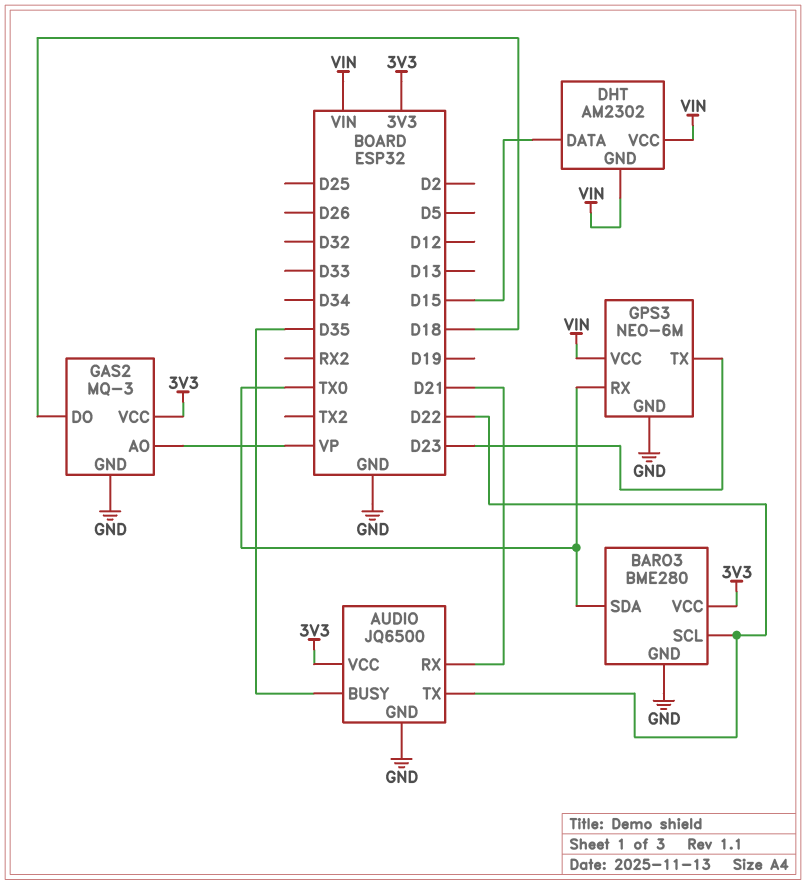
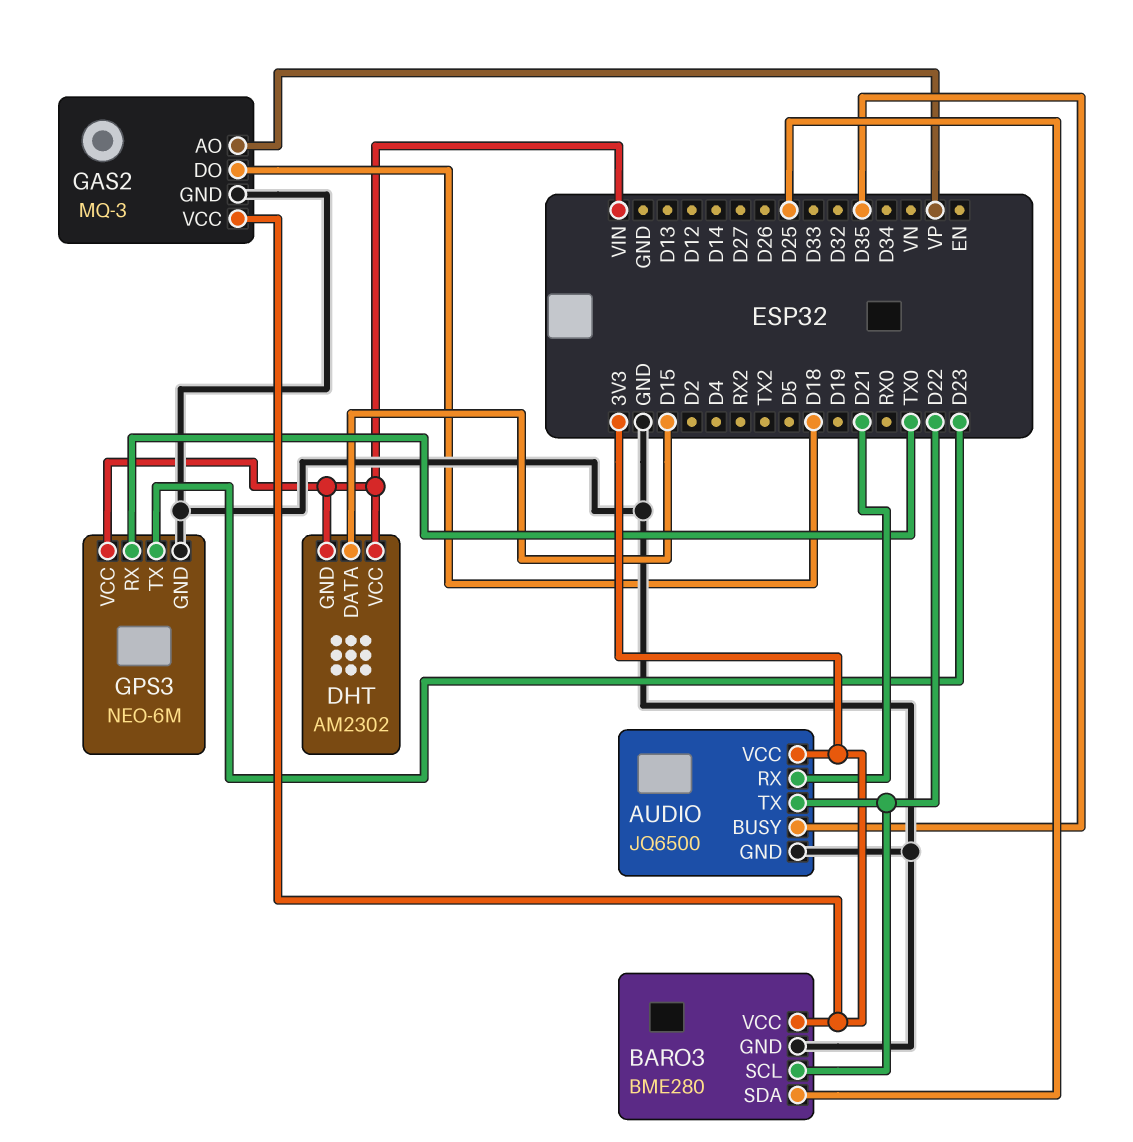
BARO3 pin SDA: TX0 -> D25

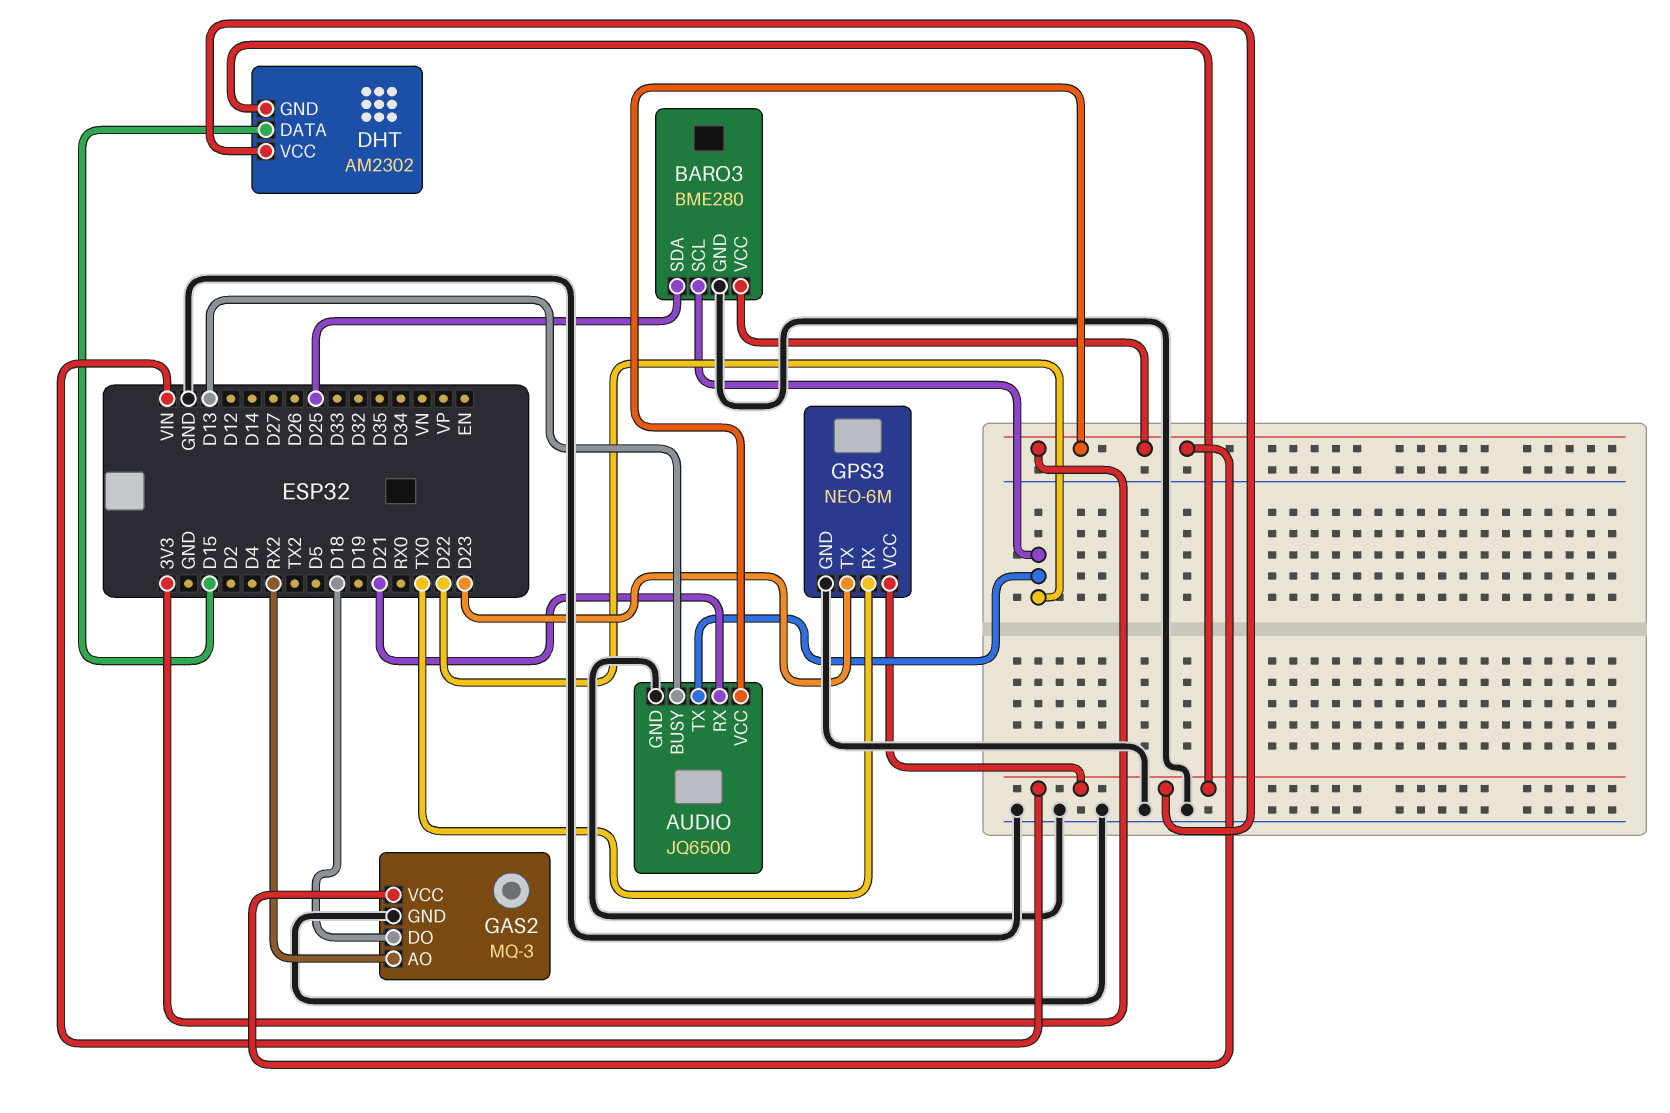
AUDIO pin BUSY: D35 -> D13
GAS2 pin AO: VP -> RX2

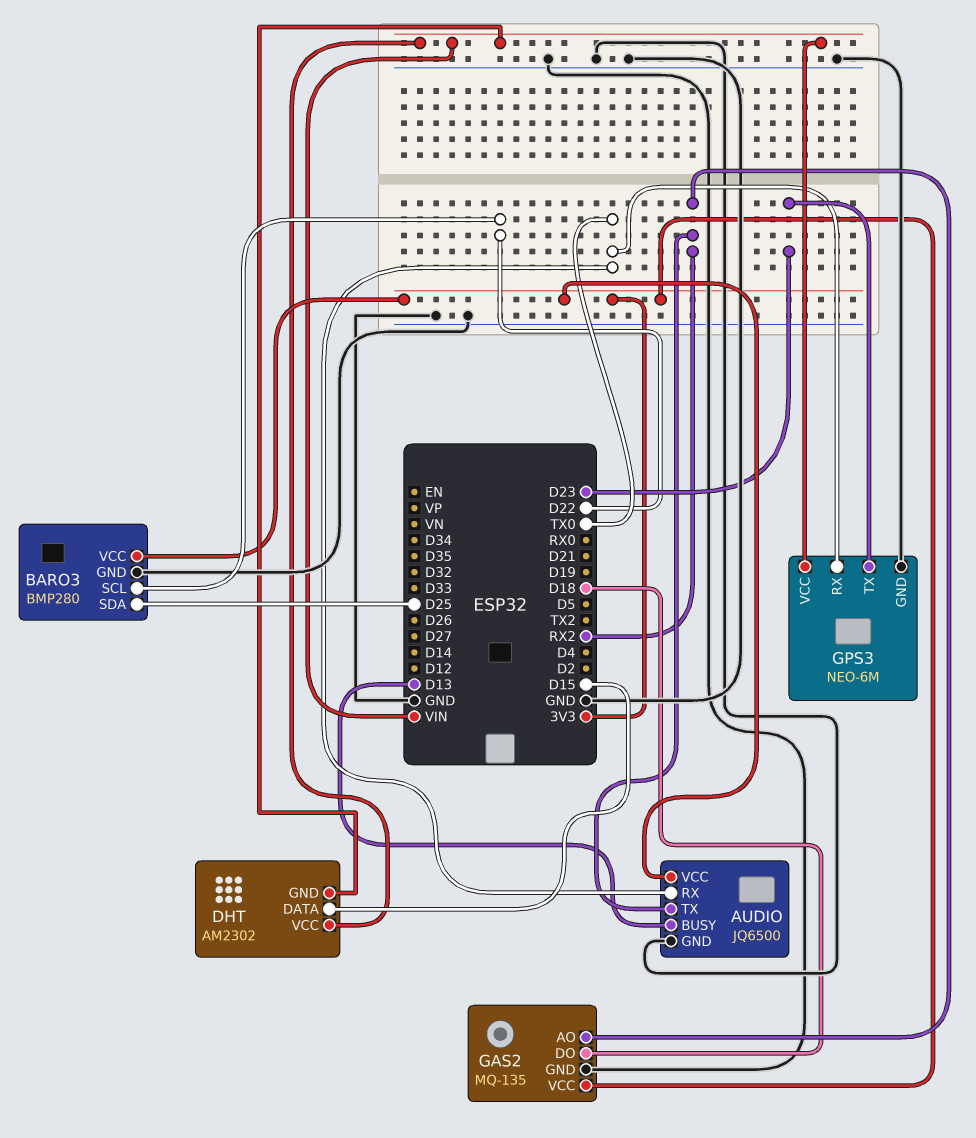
AUDIO pin RX: D21 -> TX0
AUDIO pin TX: D22 -> RX2
BARO3: BME280 -> BMP280
GAS2: MQ-3 -> MQ-135

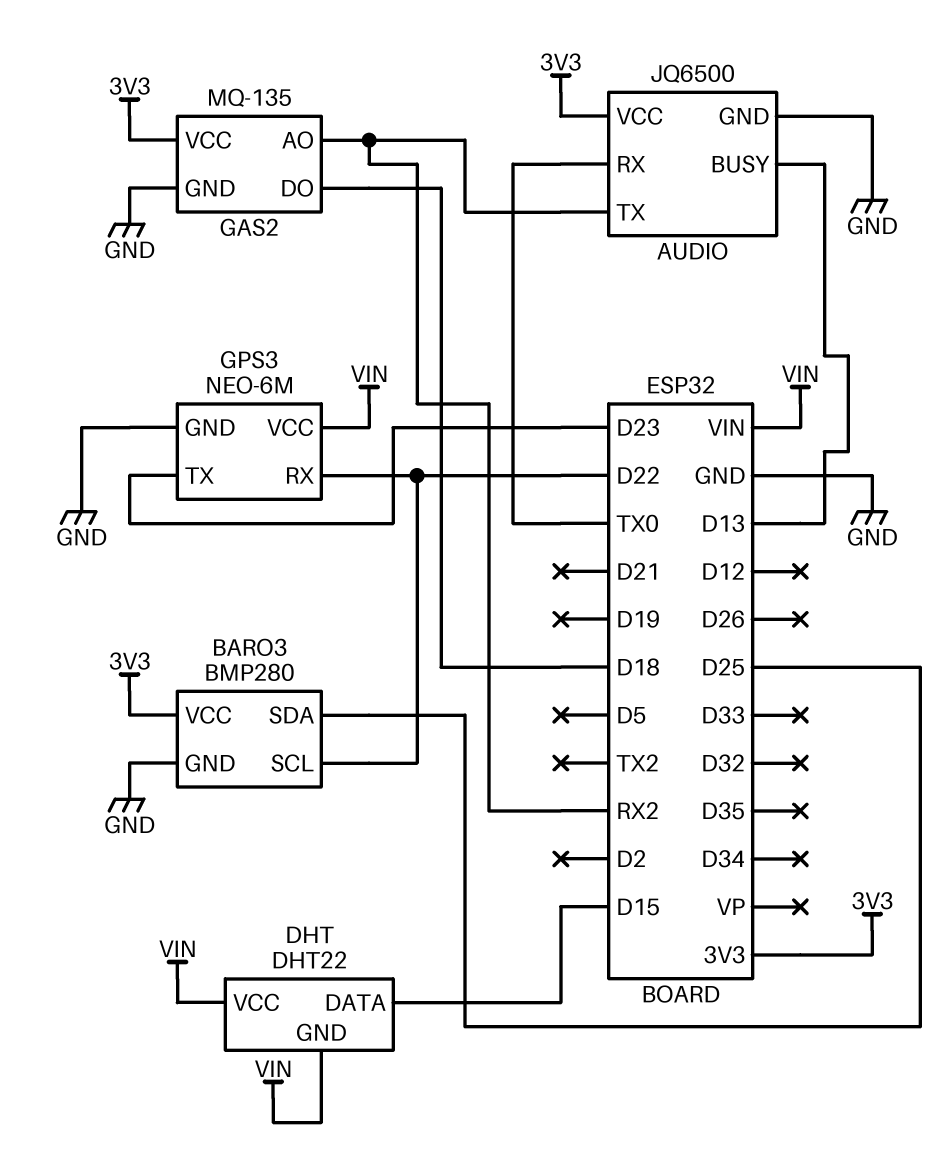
DHT: AM2302 -> DHT22
GPS3 pin RX: TX0 -> D22

